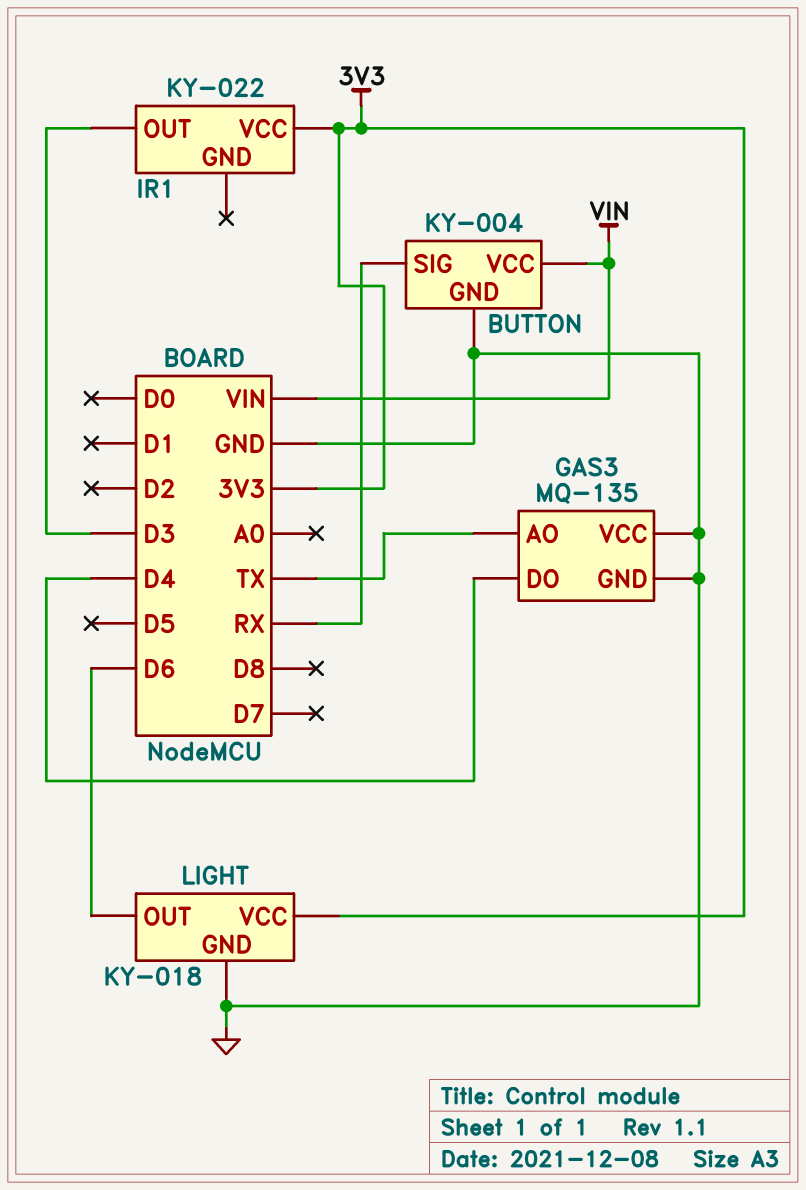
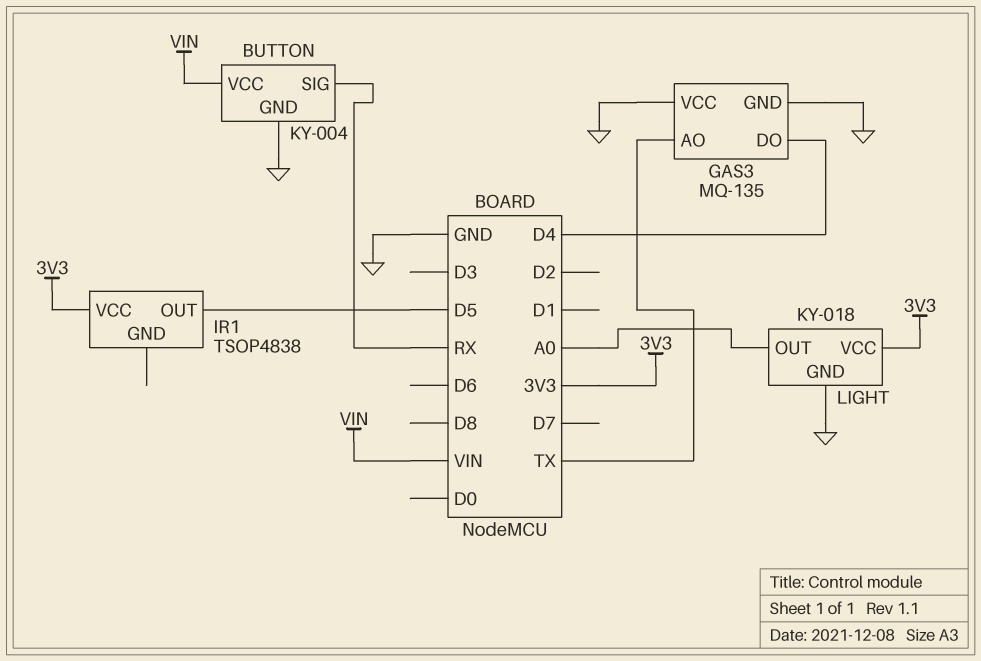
IR1: KY-022 -> TSOP4838
IR1 pin OUT: D3 -> D5
LIGHT pin OUT: D6 -> A0

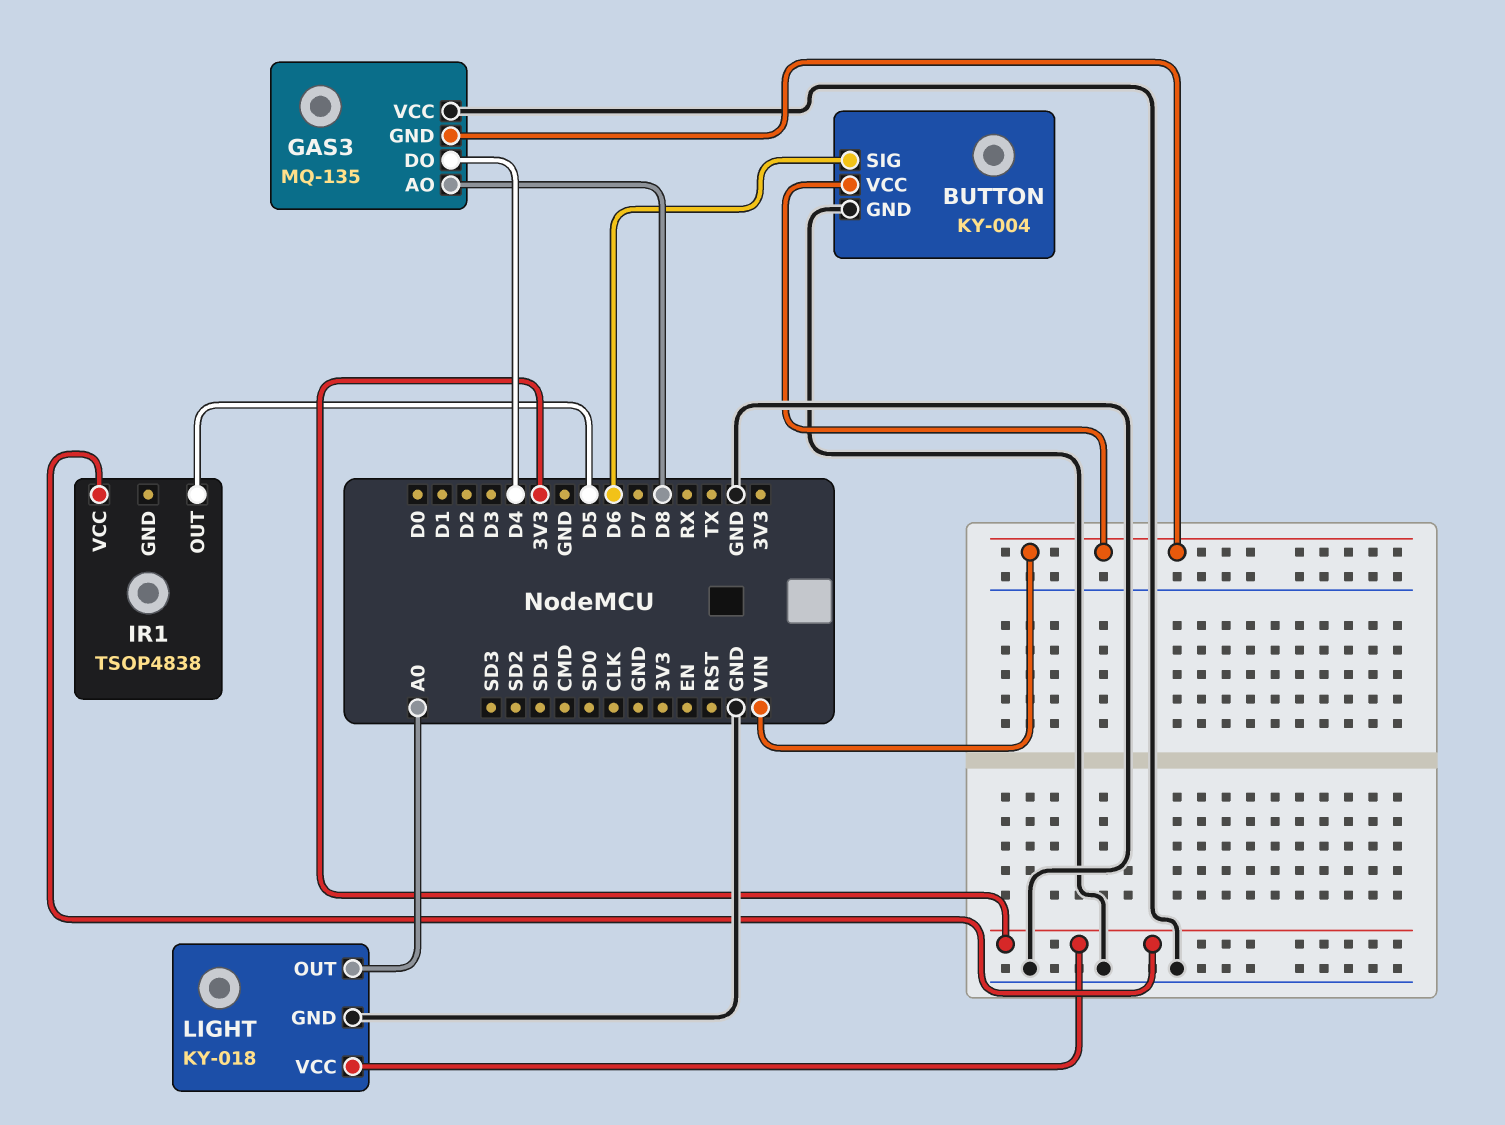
BUTTON pin SIG: RX -> D6
GAS3 pin AO: TX -> D8
GAS3 pin GND: GND -> VIN

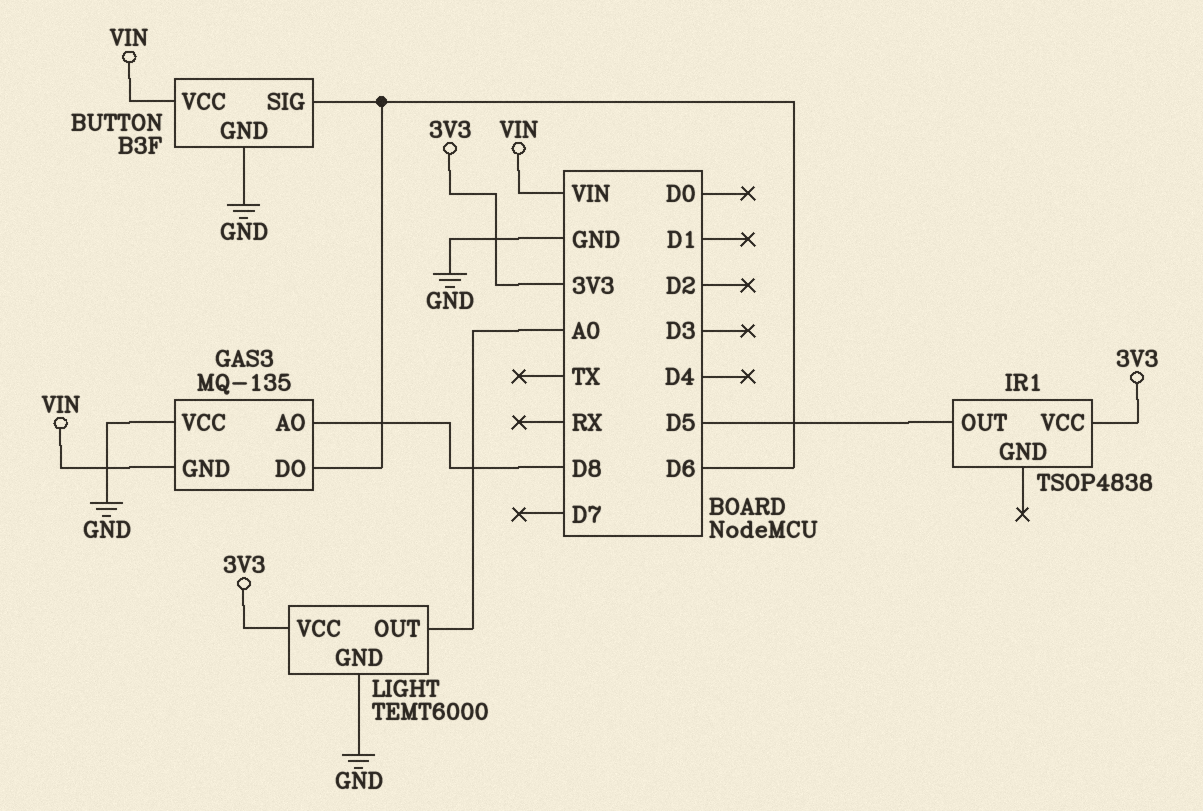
BUTTON: KY-004 -> B3F
GAS3 pin DO: D4 -> D6
LIGHT: KY-018 -> TEMT6000

